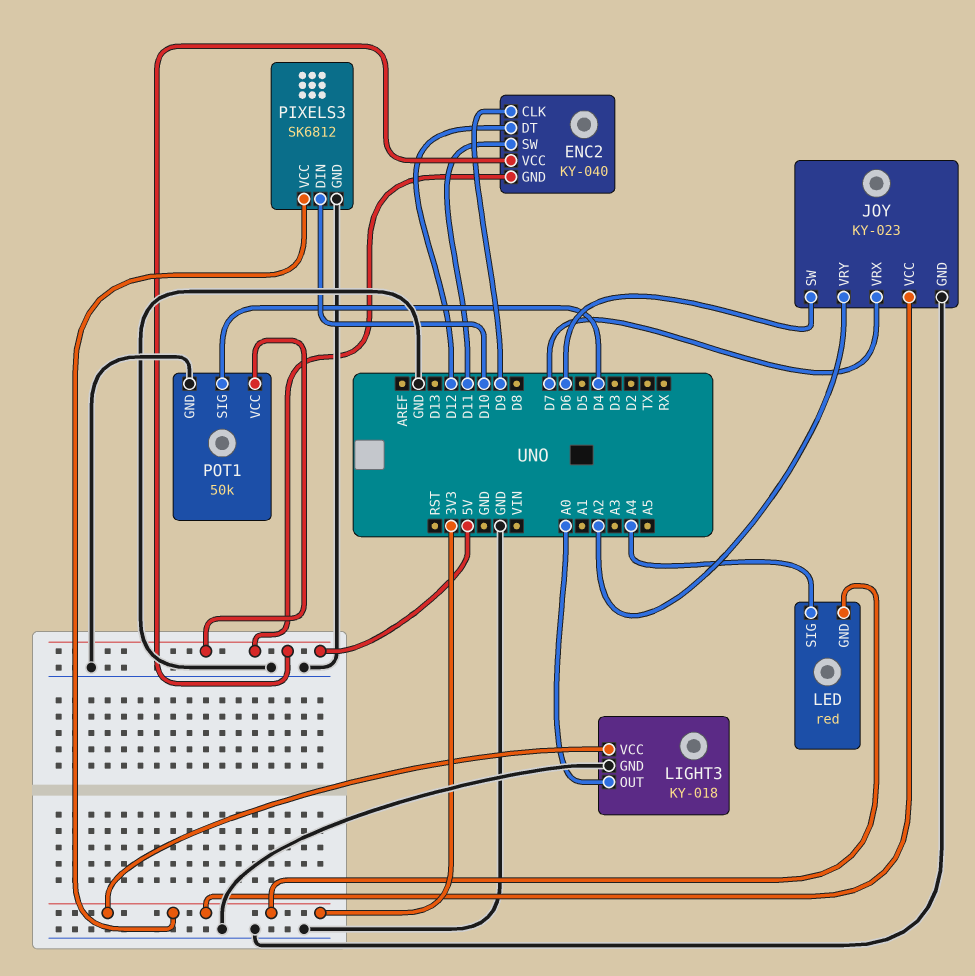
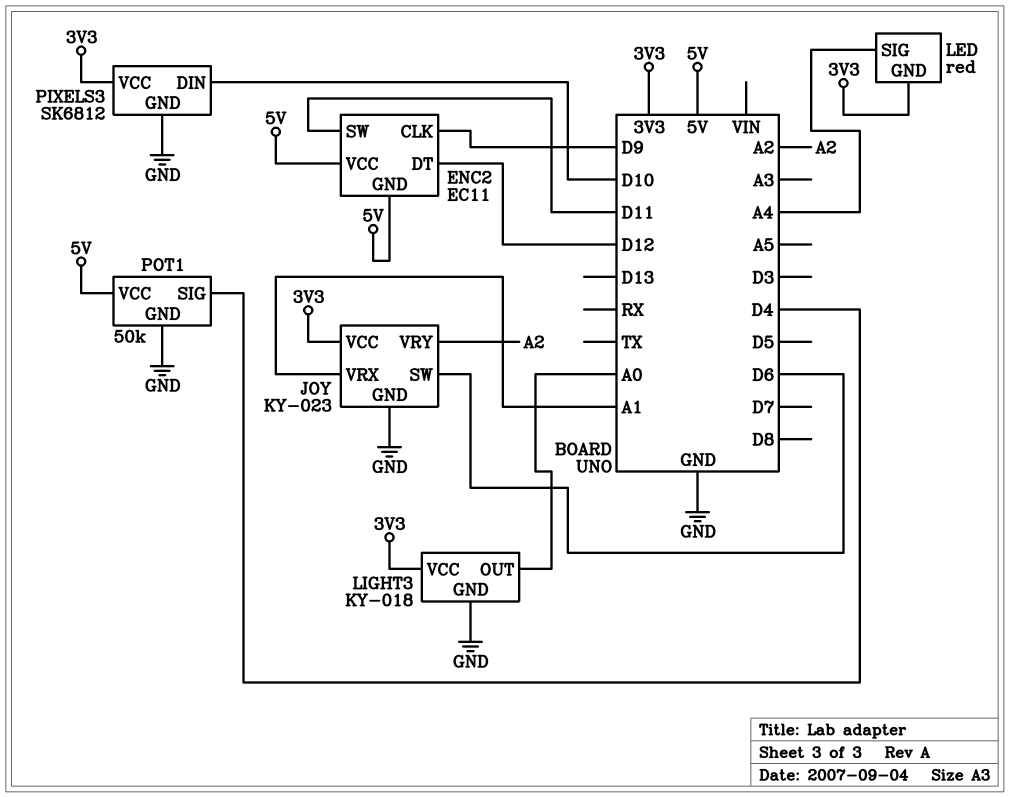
ENC2: KY-040 -> EC11
JOY pin VRX: D7 -> A1

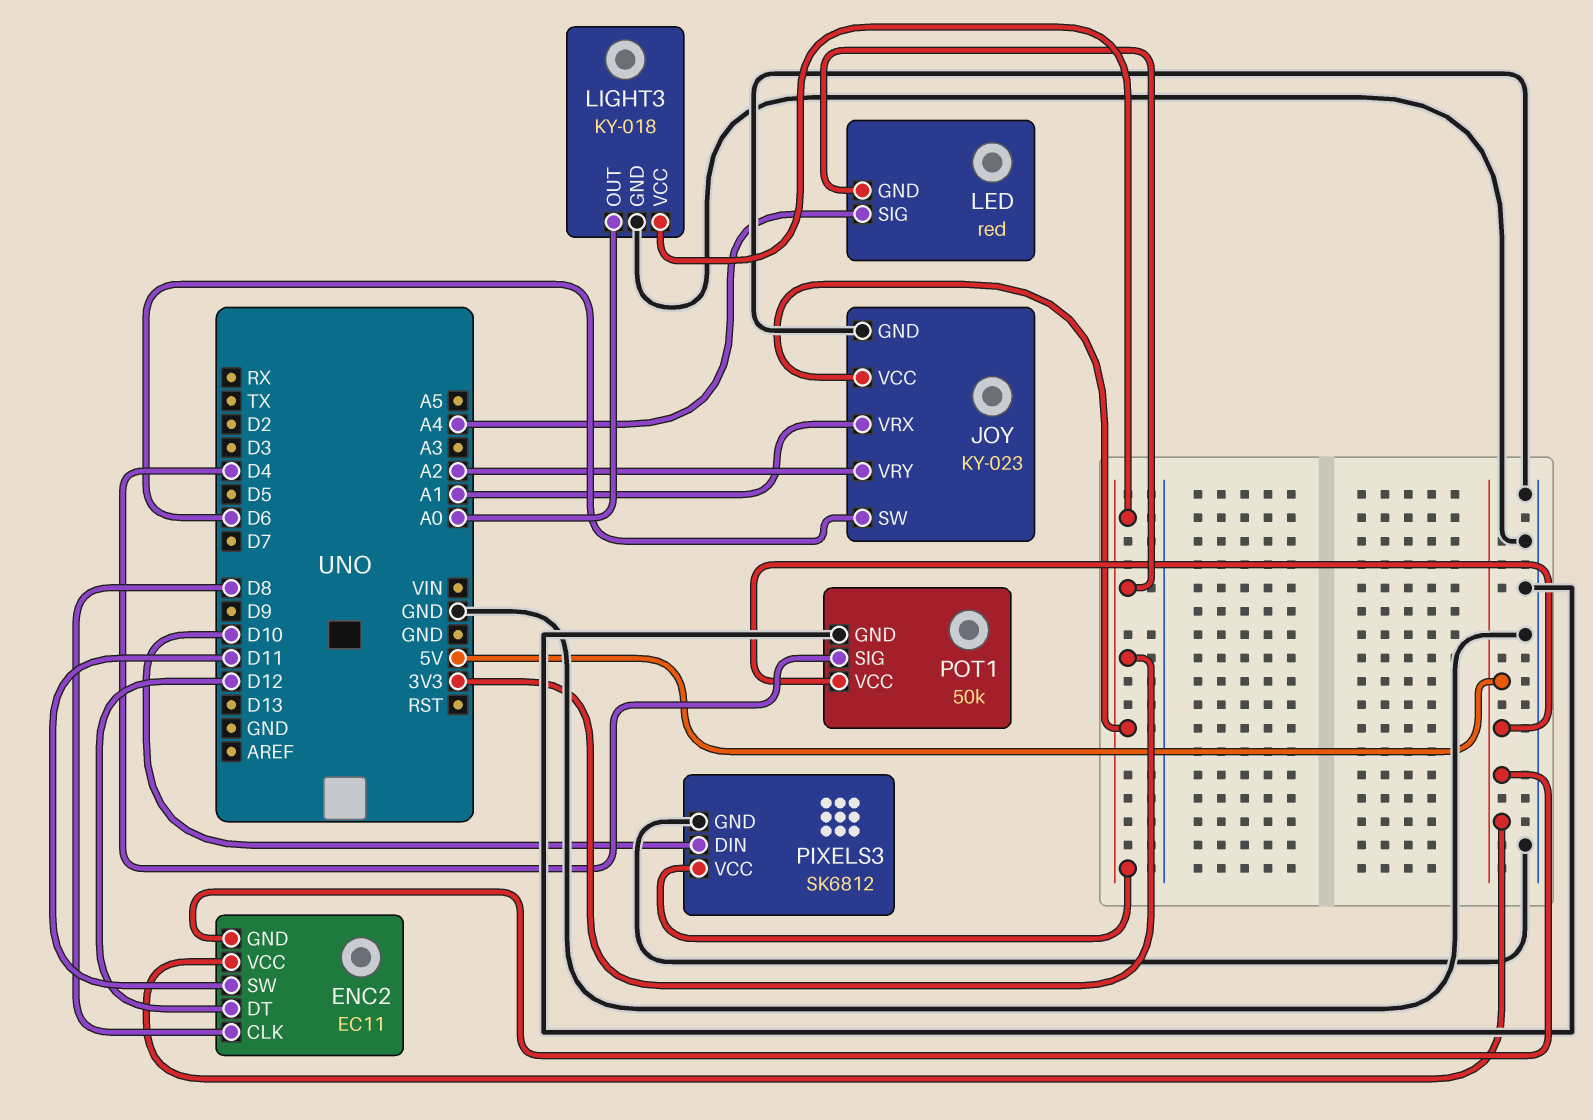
ENC2 pin CLK: D9 -> D8

